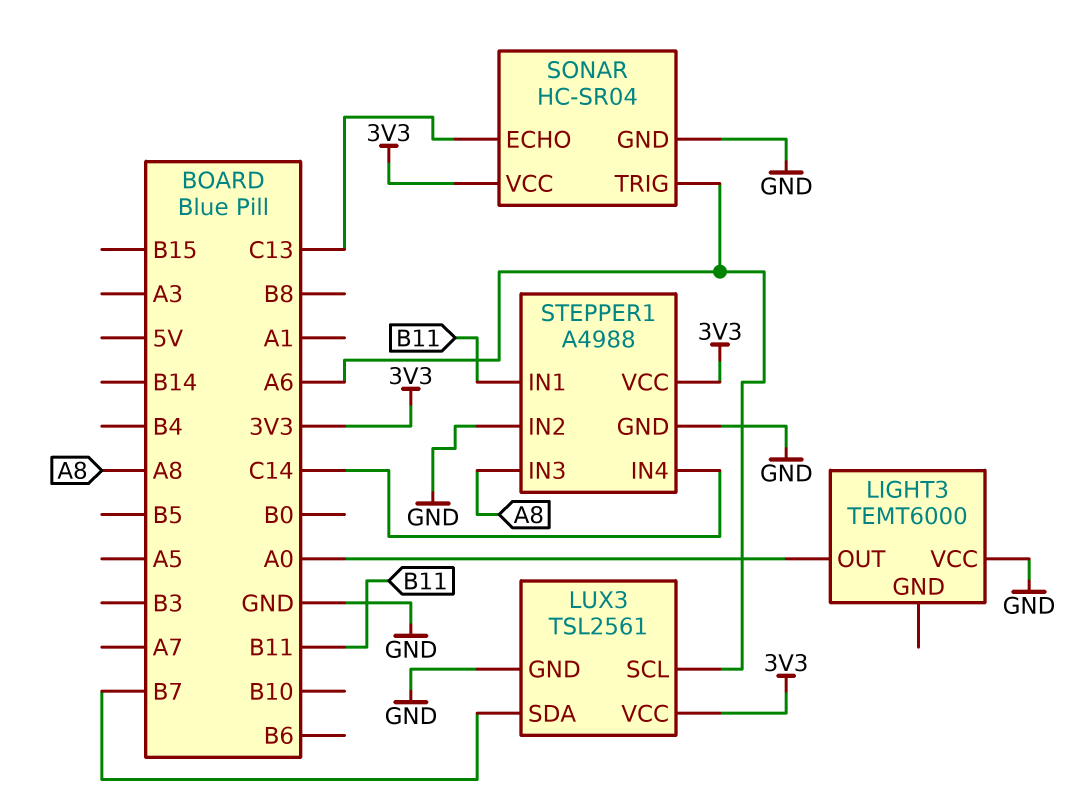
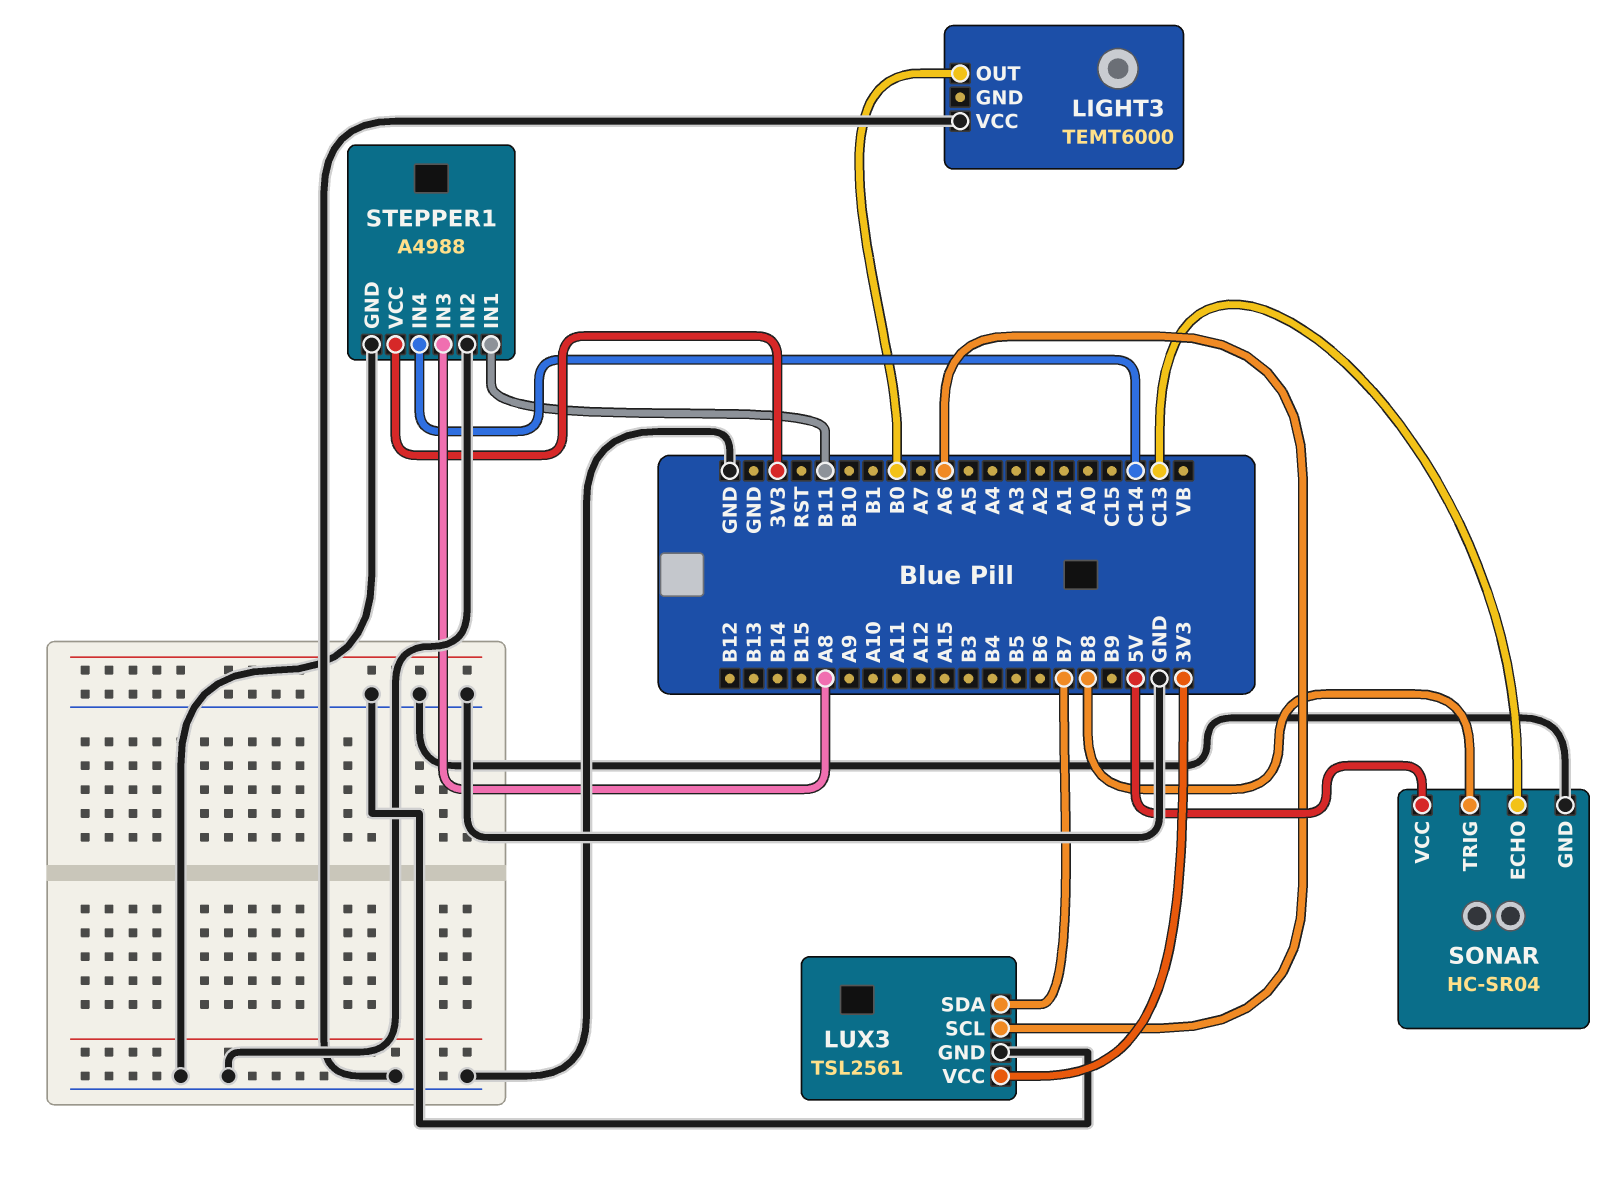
LIGHT3 pin OUT: A0 -> B0
SONAR pin TRIG: A6 -> B8
SONAR pin VCC: 3V3 -> 5V

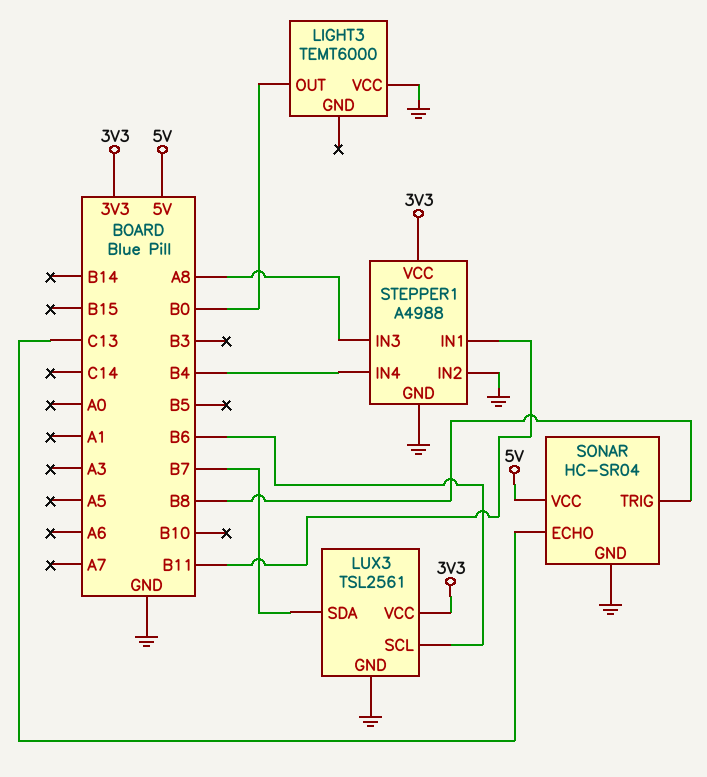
LUX3 pin SCL: A6 -> B6
STEPPER1 pin IN4: C14 -> B4

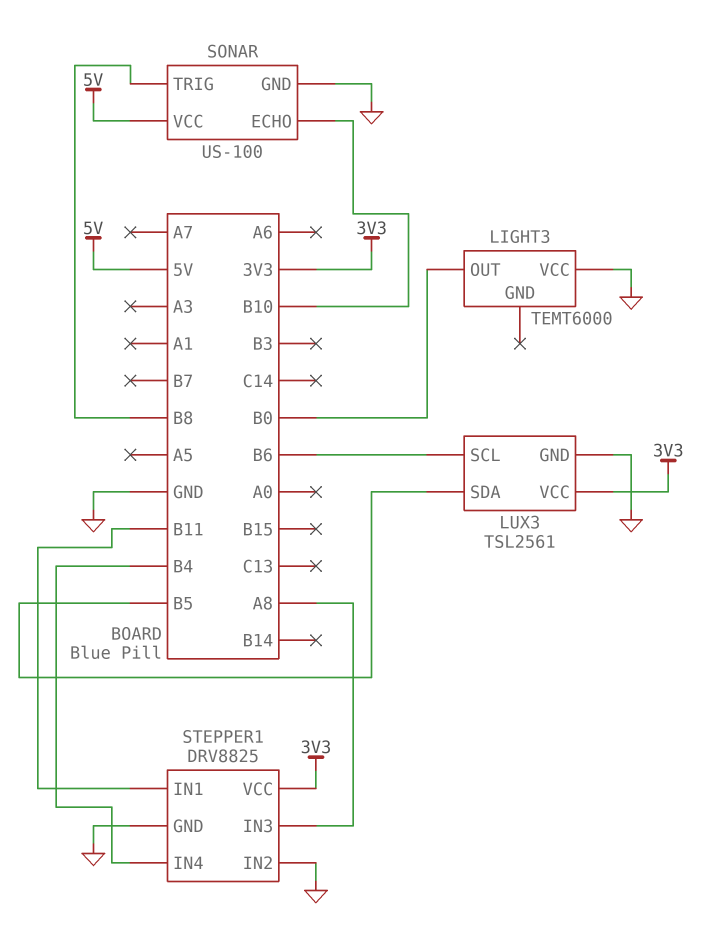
LUX3 pin SDA: B7 -> B5
SONAR: HC-SR04 -> US-100
SONAR pin ECHO: C13 -> B10
STEPPER1: A4988 -> DRV8825

